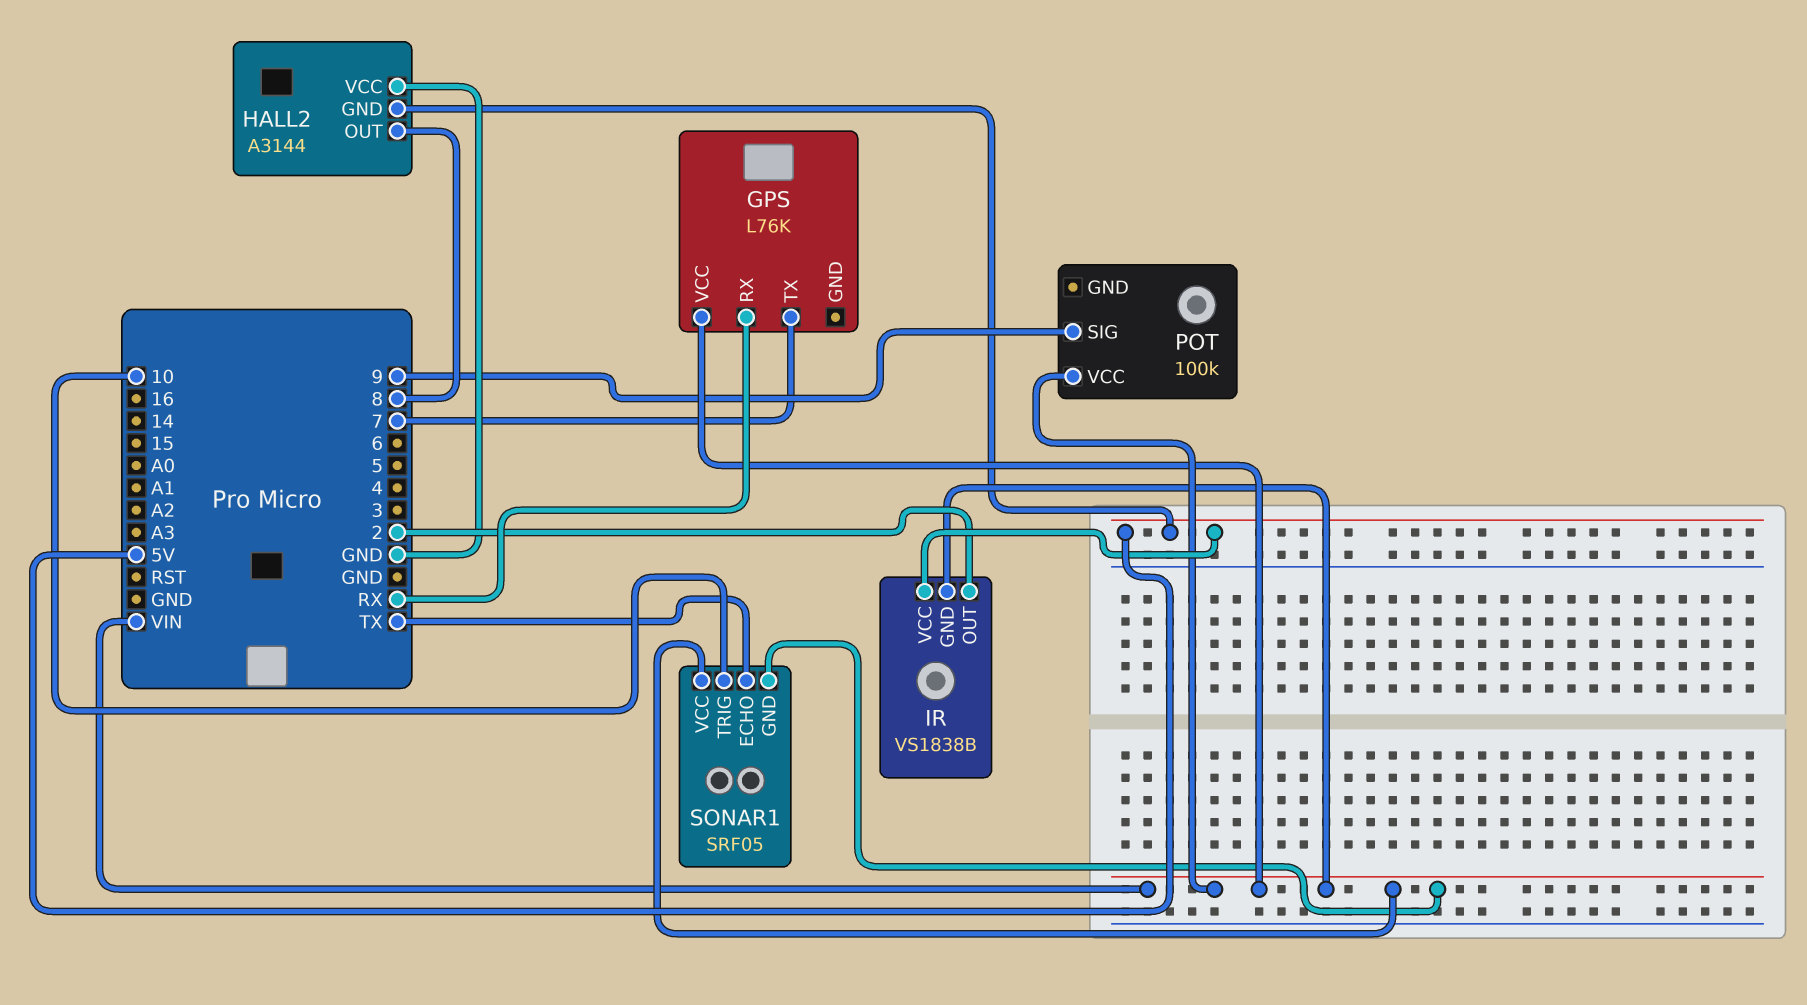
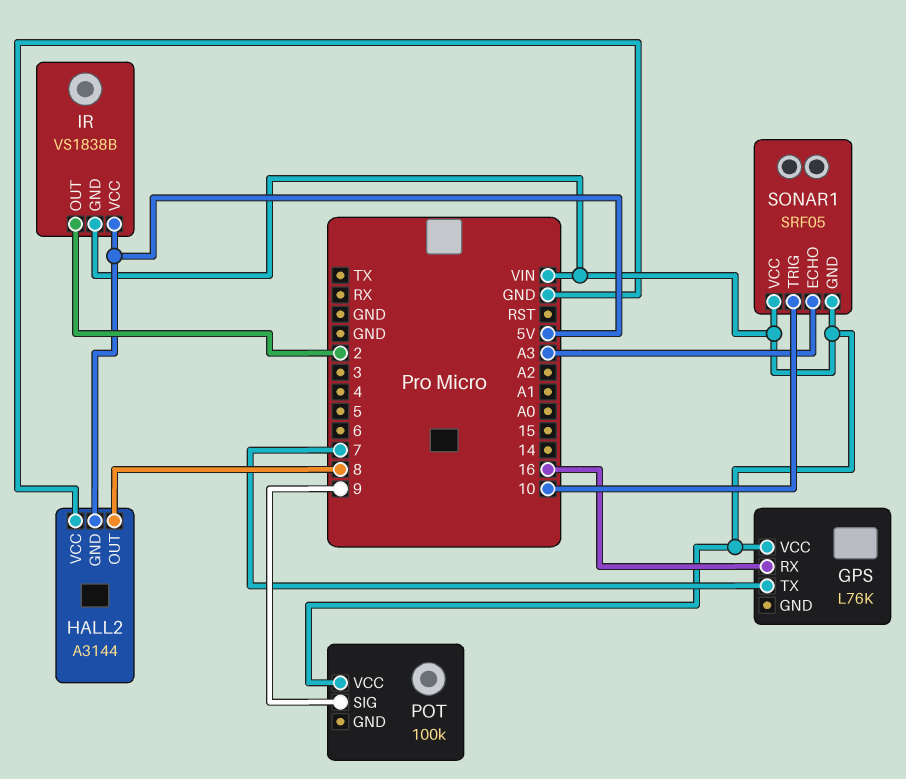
GPS pin RX: RX -> 16
SONAR1 pin ECHO: TX -> A3

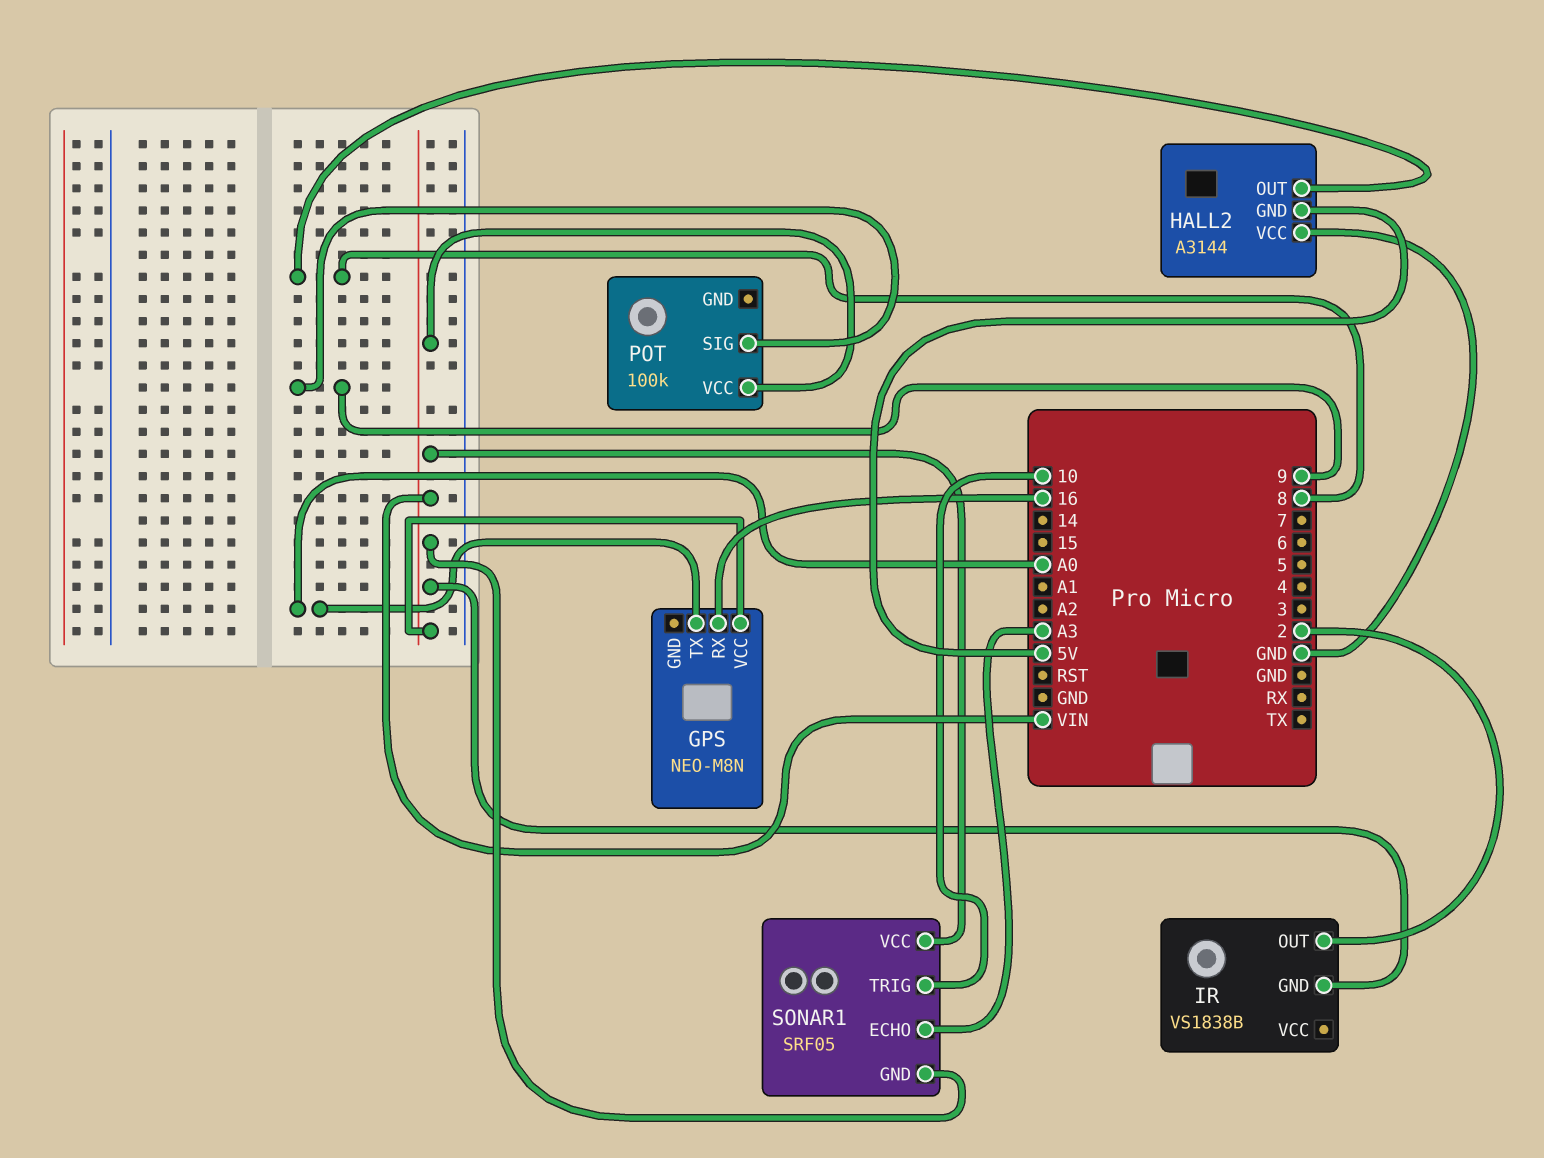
GPS: L76K -> NEO-M8N
GPS pin TX: 7 -> A0
IR pin VCC: 5V -> none

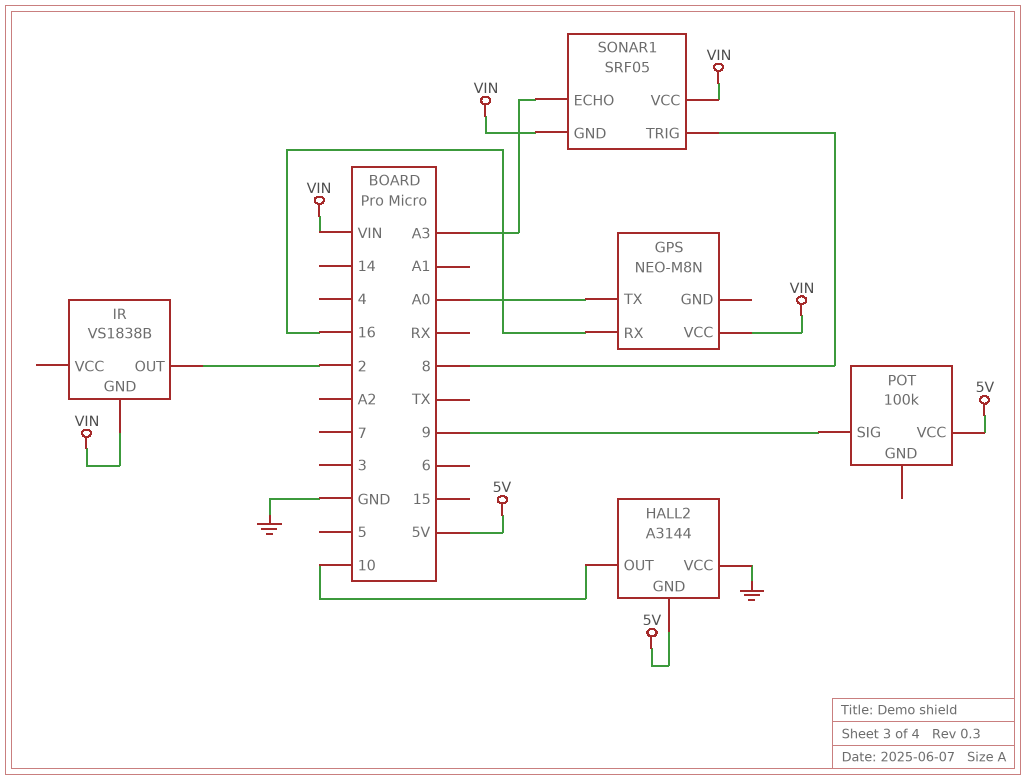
HALL2 pin OUT: 8 -> 10
POT pin VCC: VIN -> 5V
SONAR1 pin TRIG: 10 -> 8

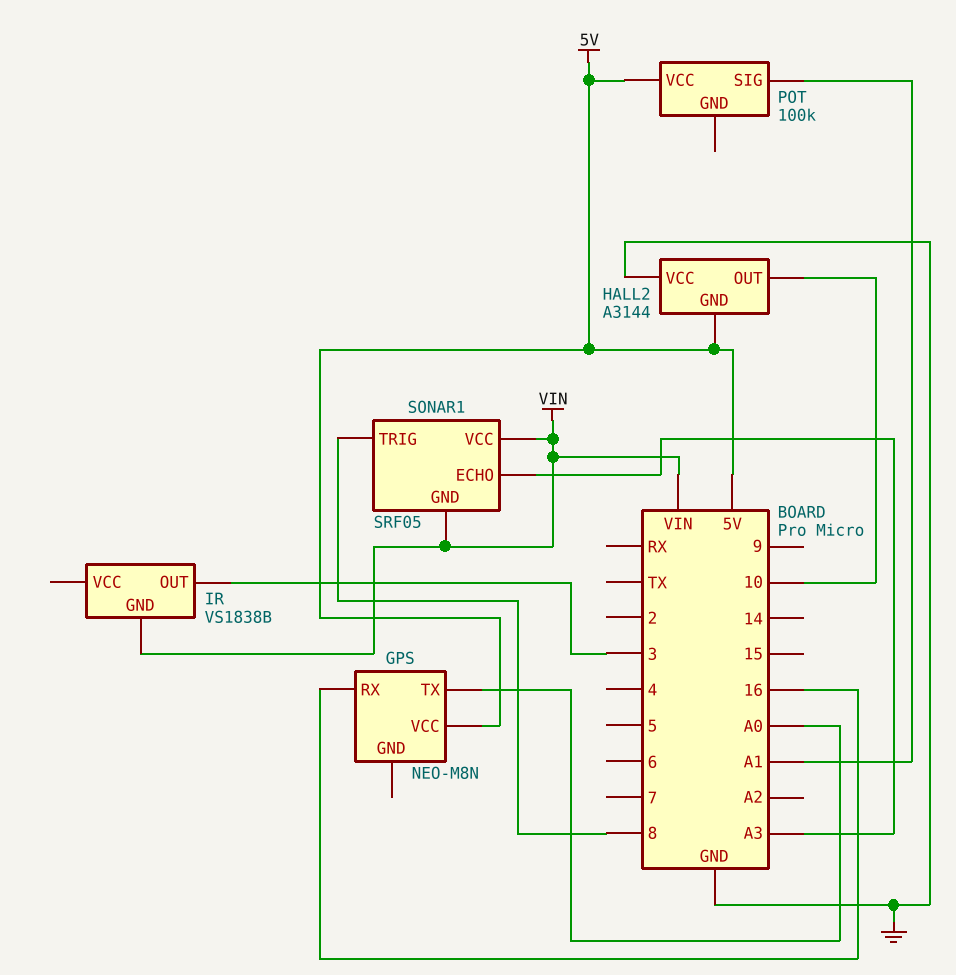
GPS pin VCC: VIN -> 5V
IR pin OUT: 2 -> 3
POT pin SIG: 9 -> A1

